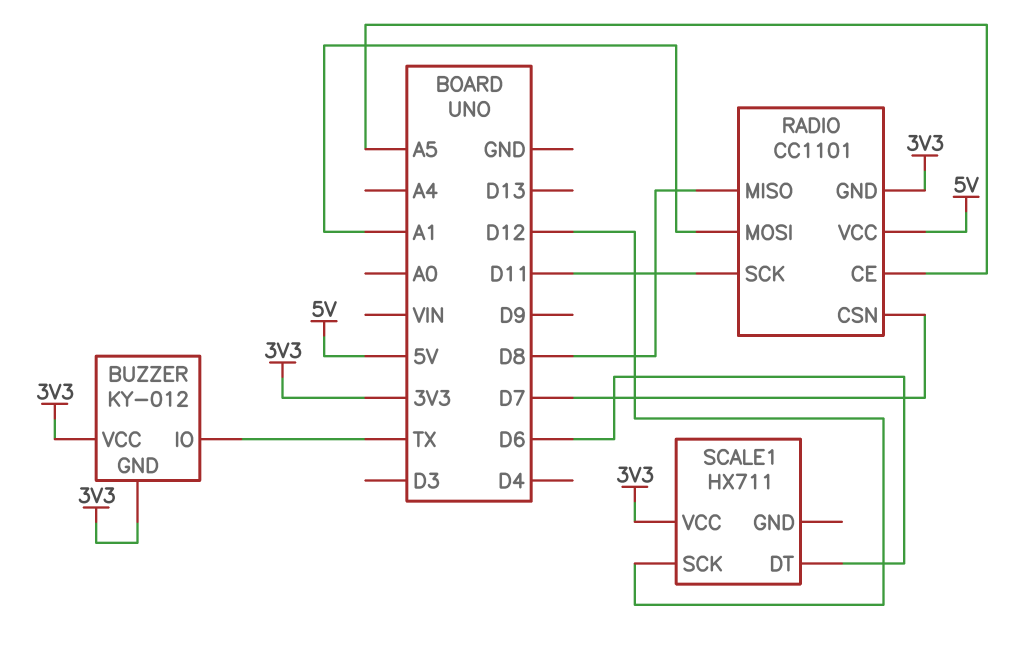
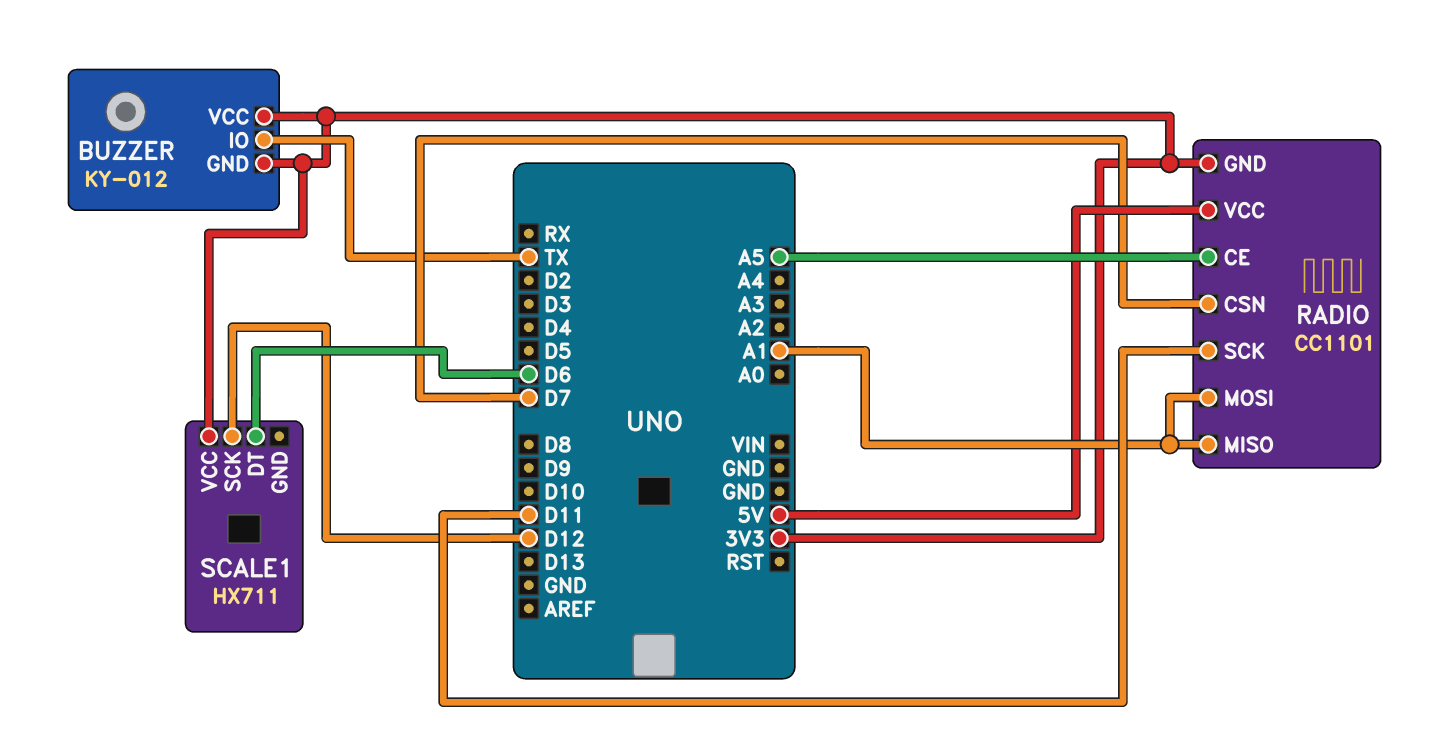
RADIO pin MISO: D8 -> A1

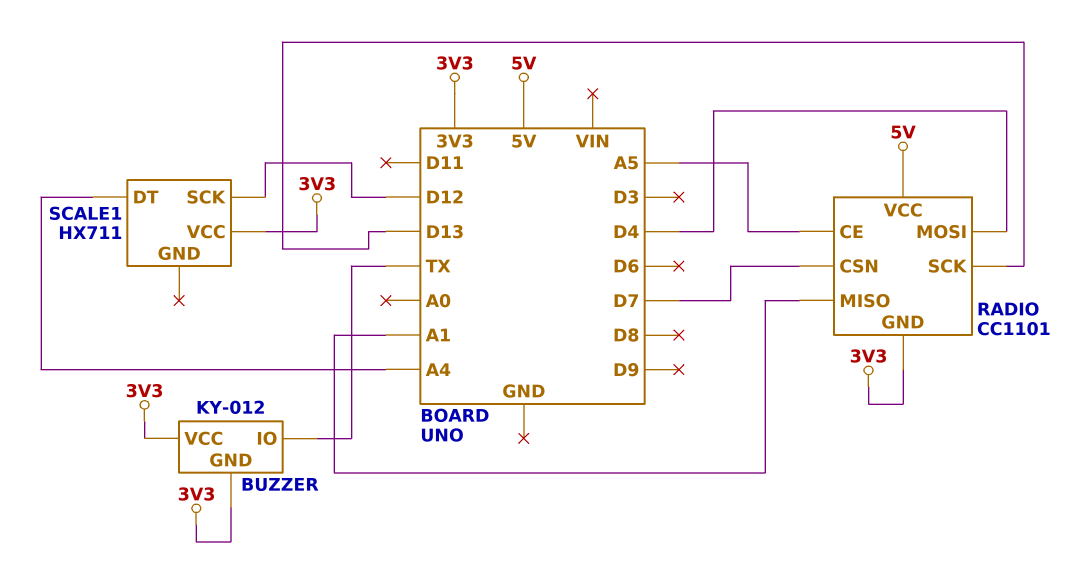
RADIO pin MOSI: A1 -> D4
RADIO pin SCK: D11 -> D13
SCALE1 pin DT: D6 -> A4

